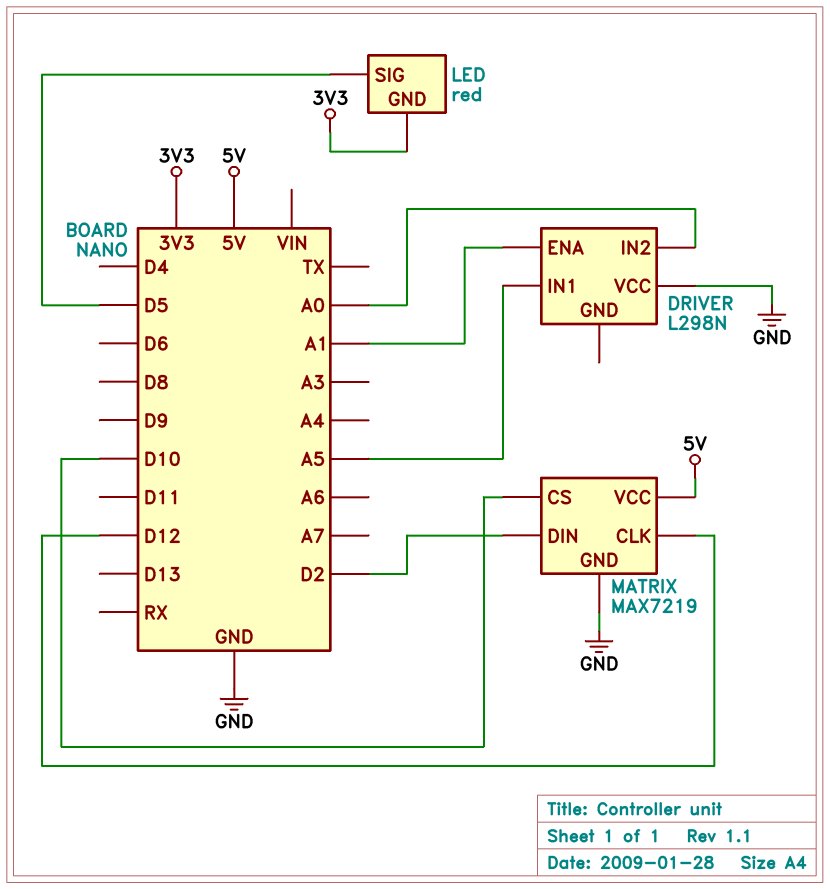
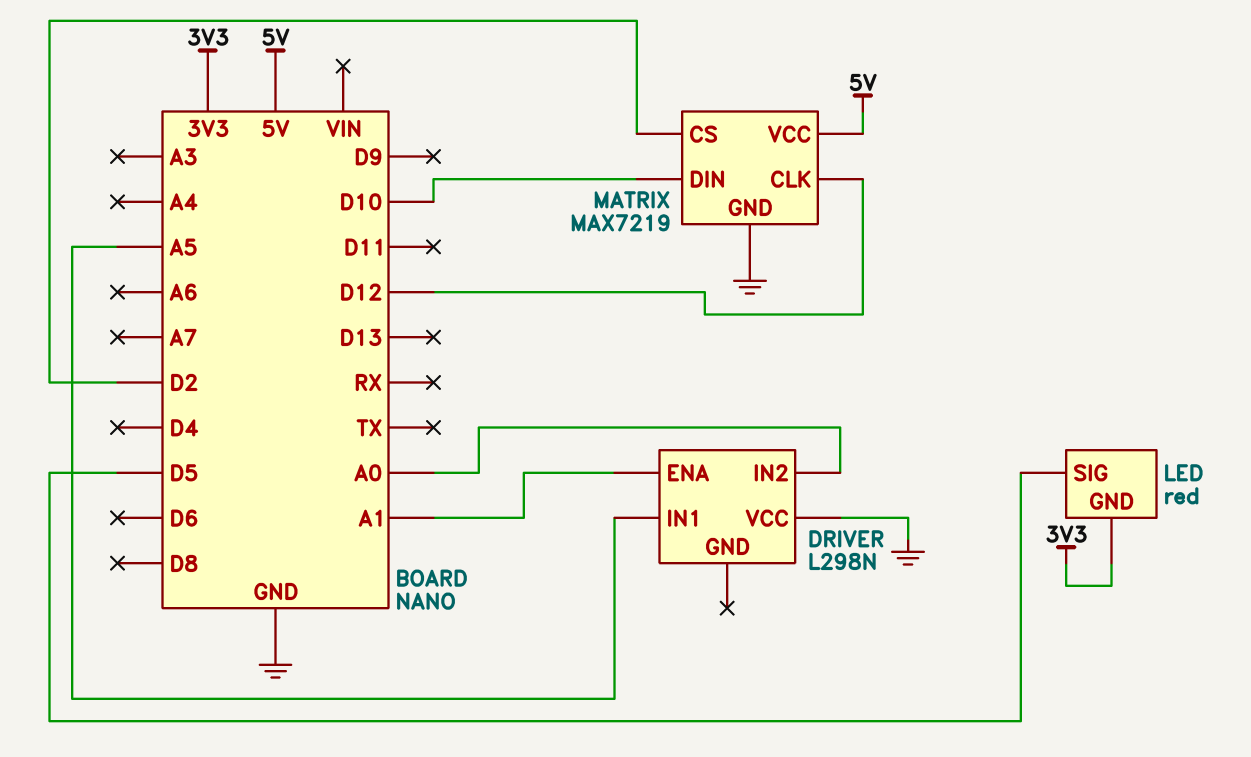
MATRIX pin CS: D10 -> D2
MATRIX pin DIN: D2 -> D10

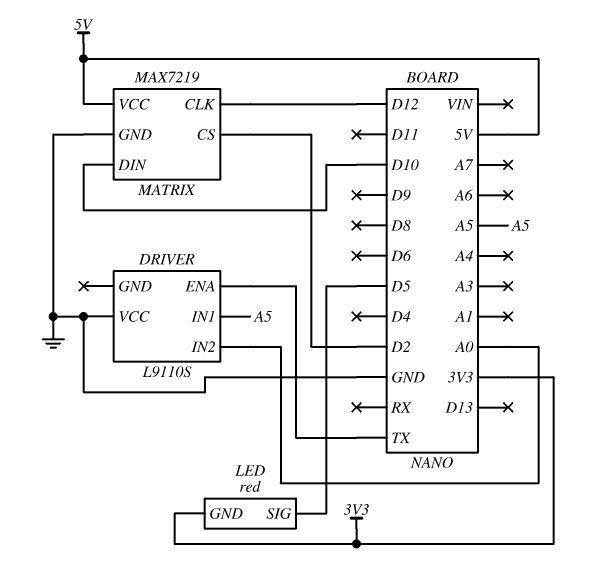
DRIVER: L298N -> L9110S
DRIVER pin ENA: A1 -> TX

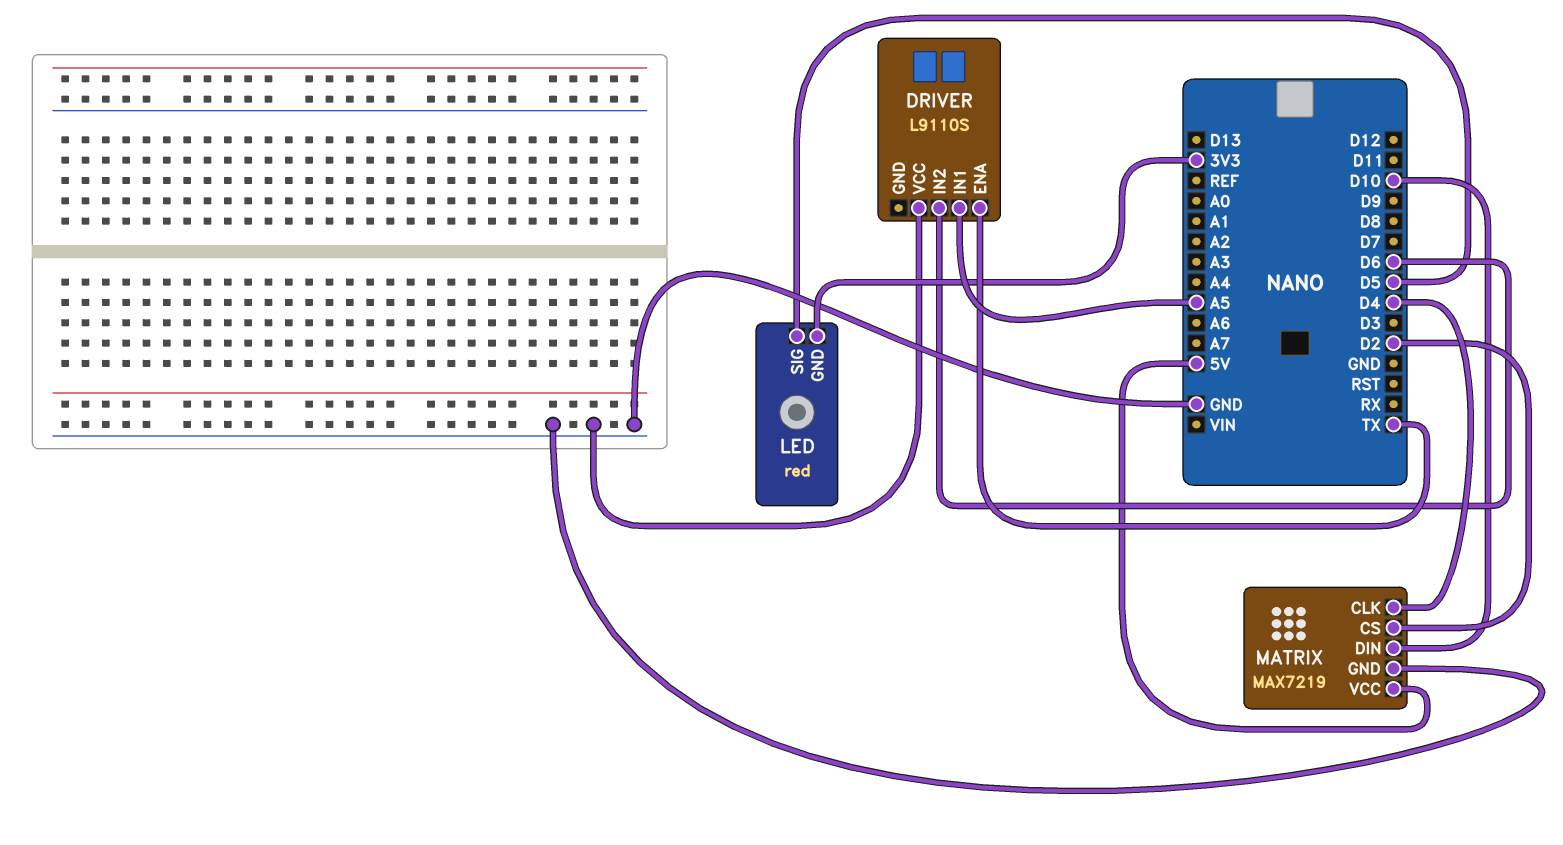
DRIVER pin IN2: A0 -> D6
MATRIX pin CLK: D12 -> D4

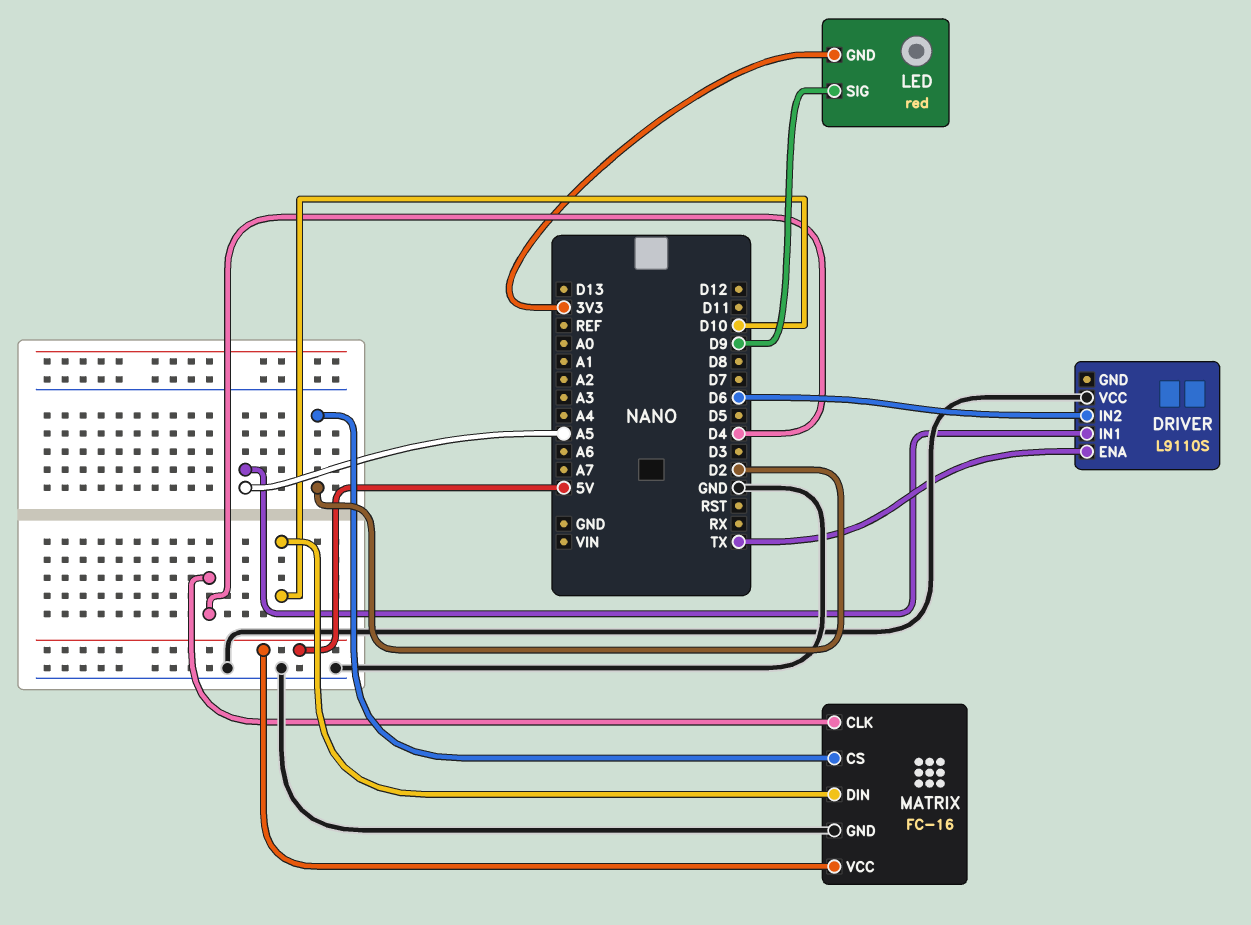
LED pin SIG: D5 -> D9
MATRIX: MAX7219 -> FC-16

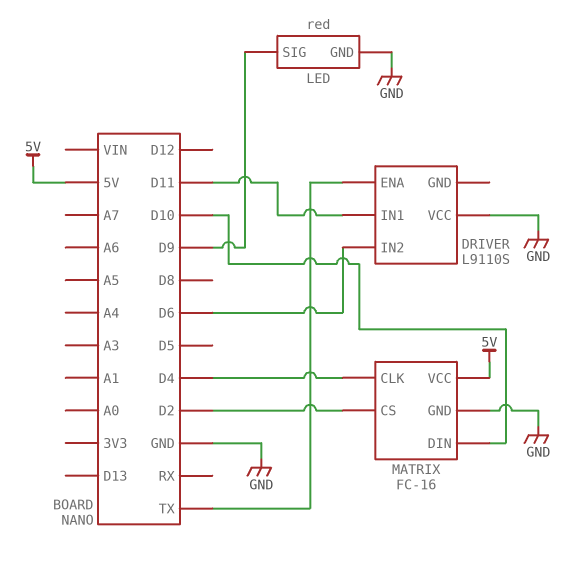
DRIVER pin IN1: A5 -> D11
LED pin GND: 3V3 -> GND

